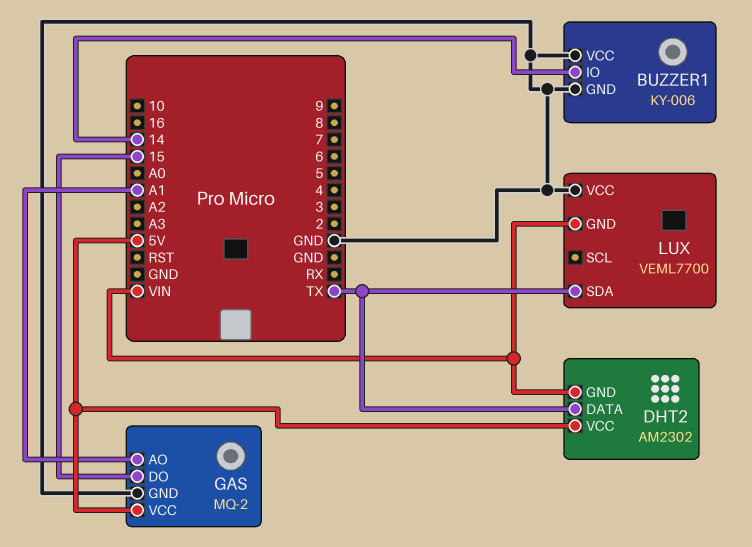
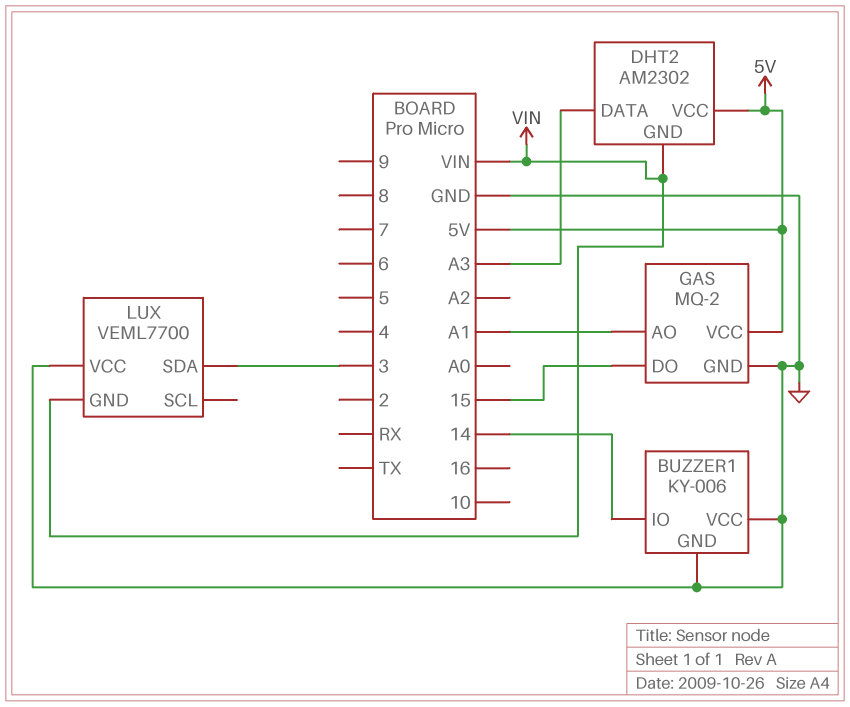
DHT2 pin DATA: TX -> A3
LUX pin SDA: TX -> 3

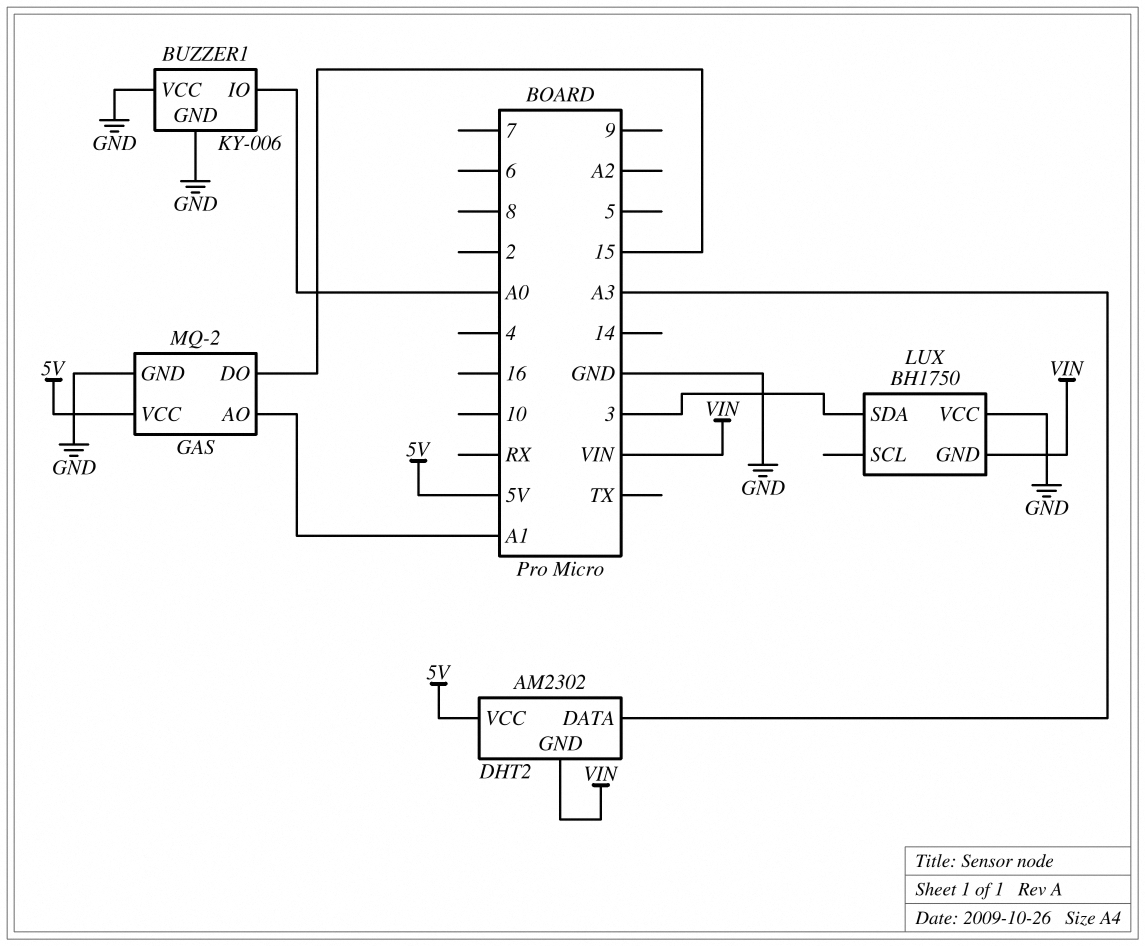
BUZZER1 pin IO: 14 -> A0
LUX: VEML7700 -> BH1750

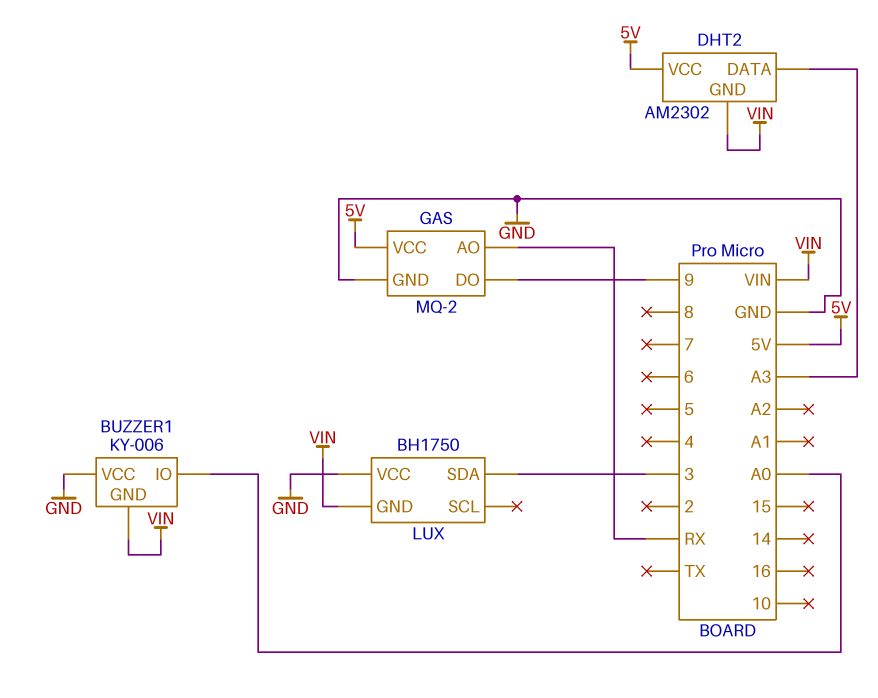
BUZZER1 pin GND: GND -> VIN
GAS pin AO: A1 -> RX
GAS pin DO: 15 -> 9

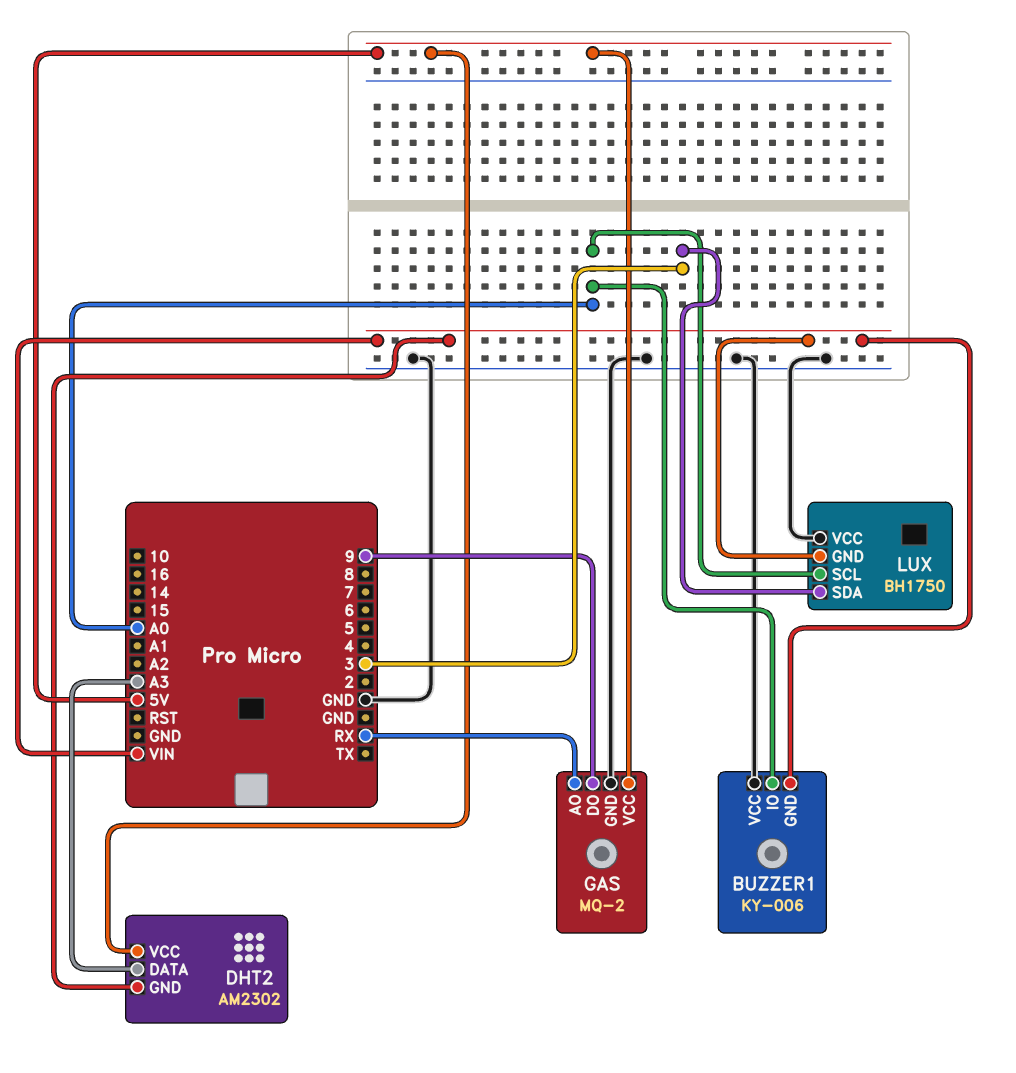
LUX pin SCL: none -> A0

